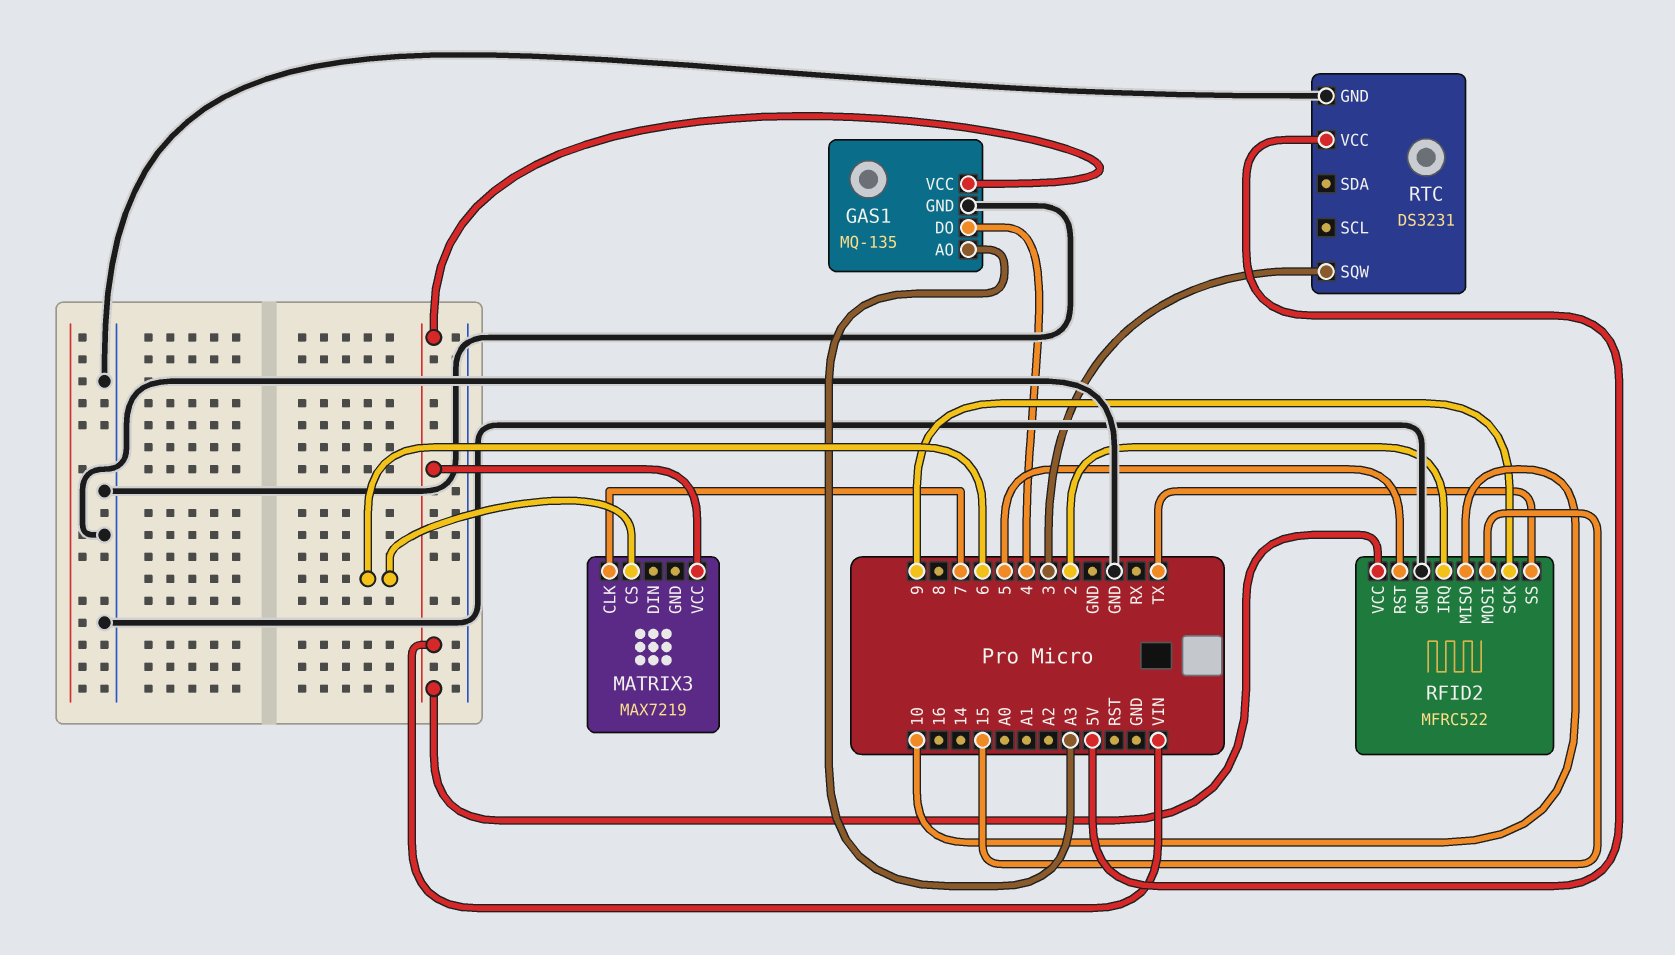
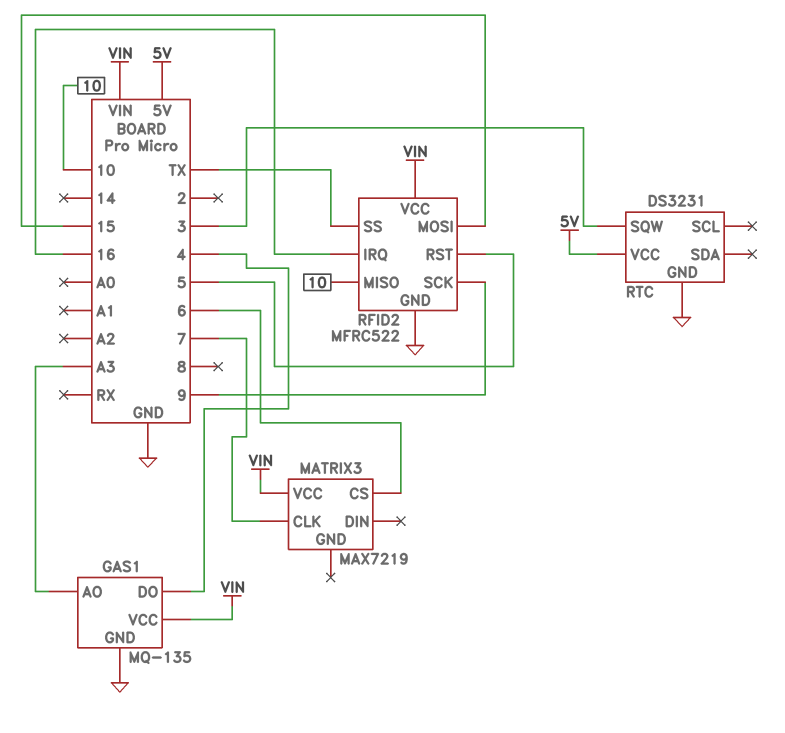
RFID2 pin IRQ: 2 -> 16

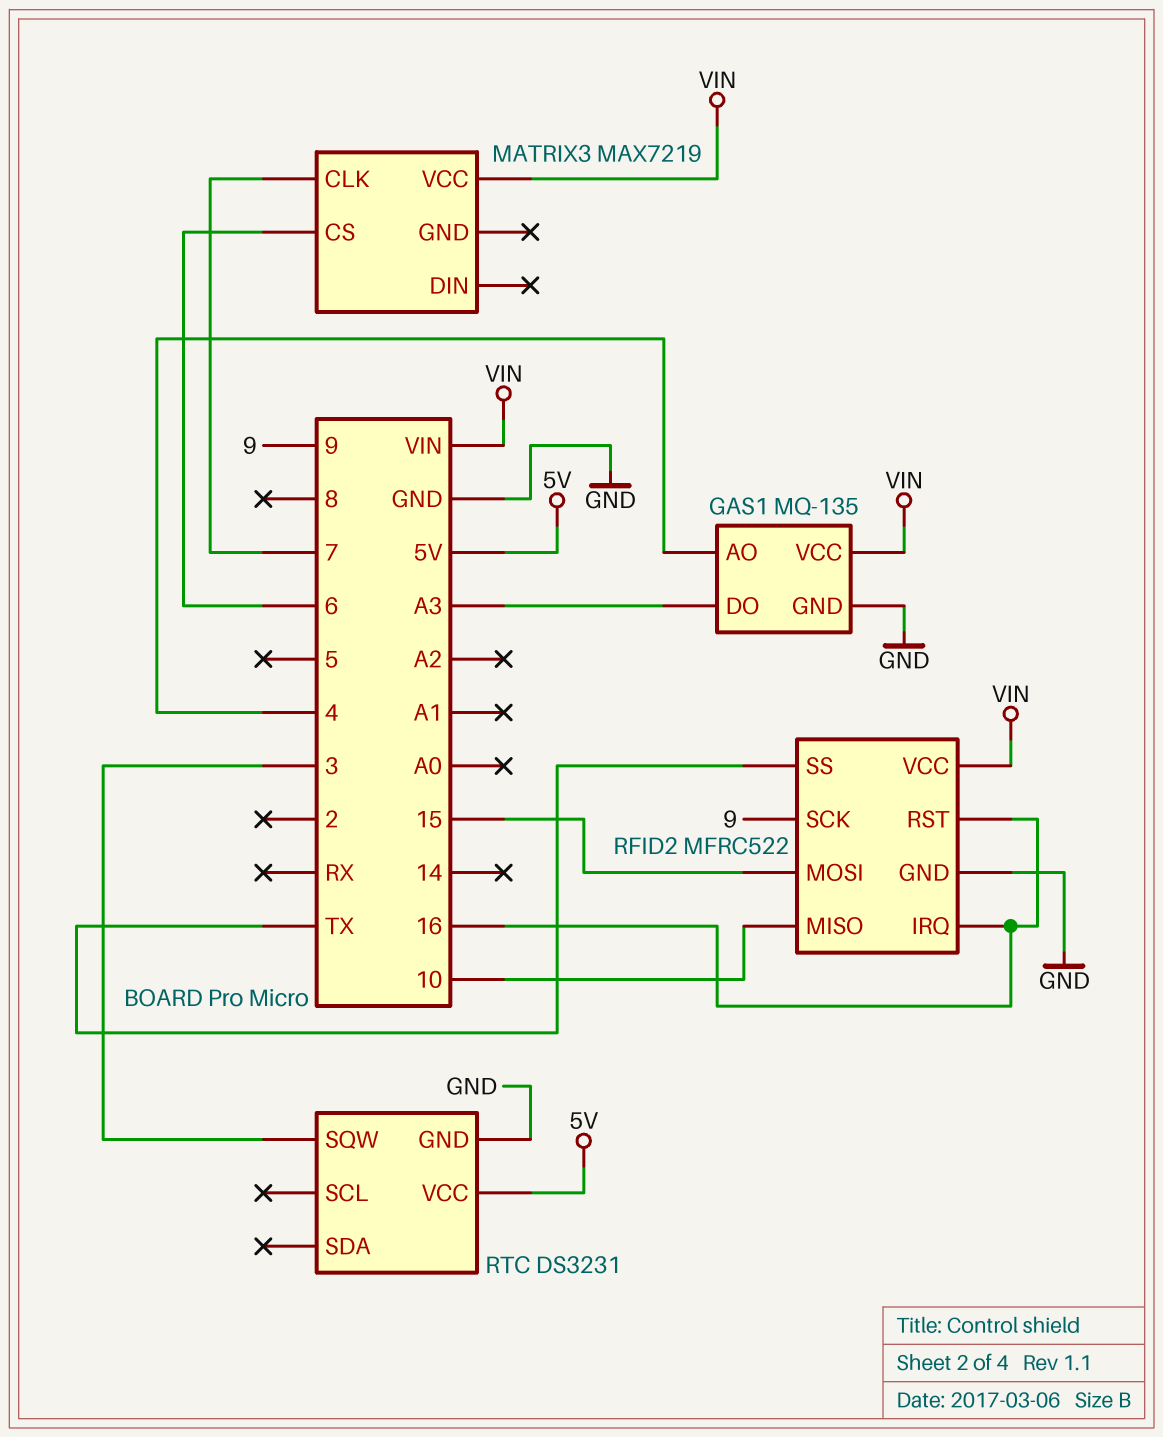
GAS1 pin AO: A3 -> 4
GAS1 pin DO: 4 -> A3
RFID2 pin RST: 5 -> 16

